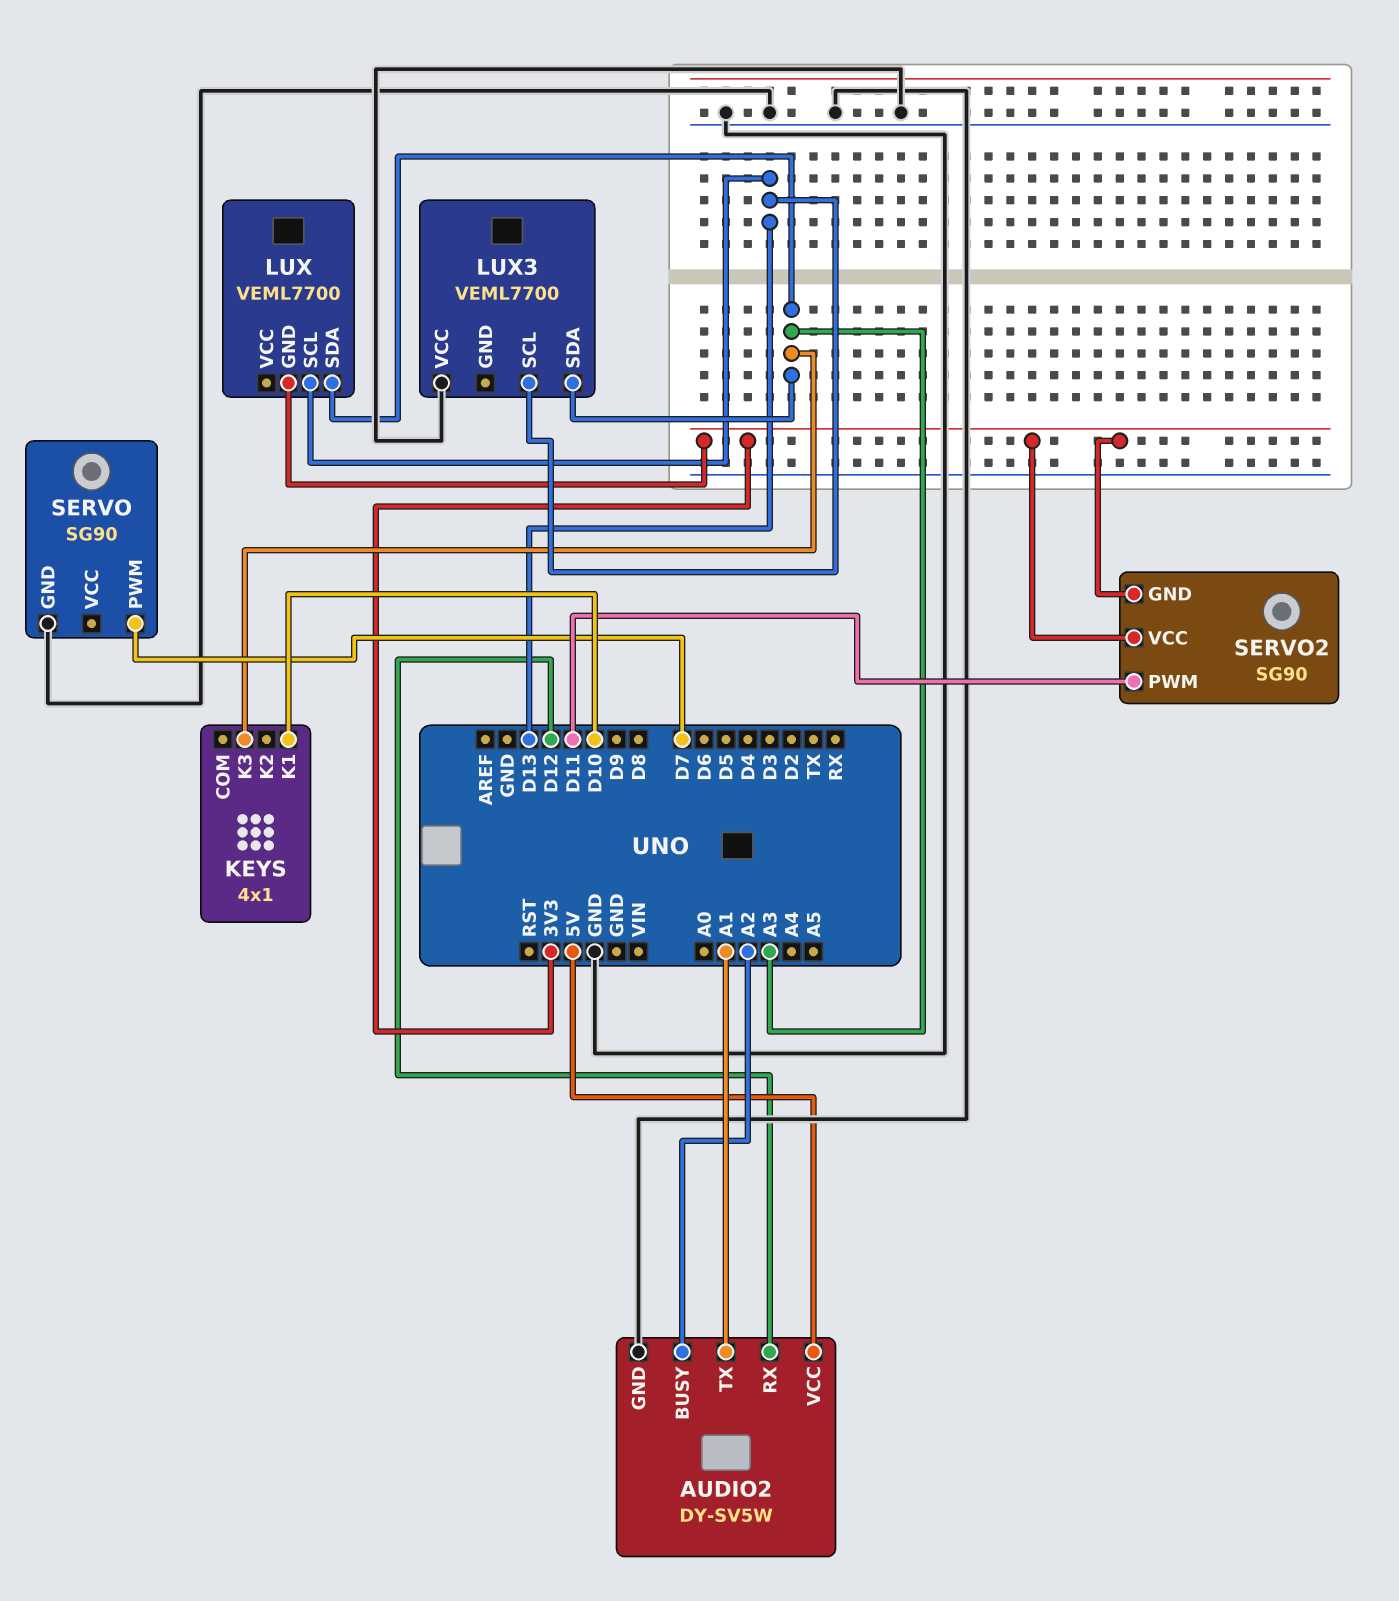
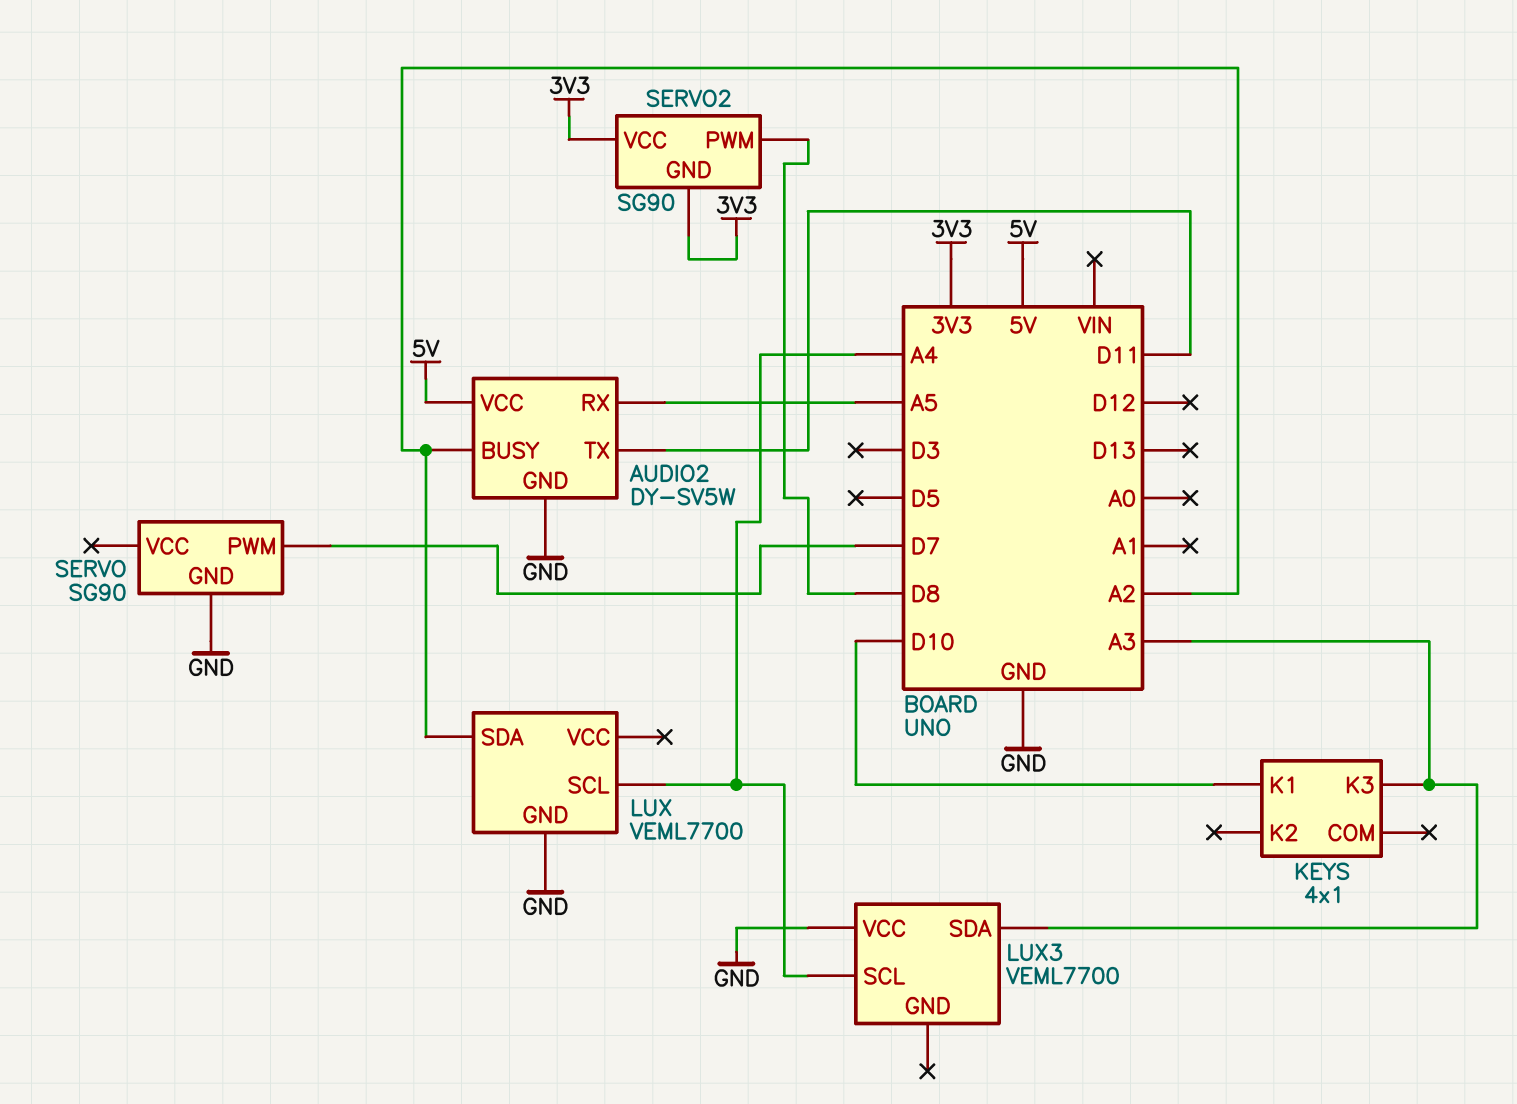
AUDIO2 pin RX: D12 -> A5
AUDIO2 pin TX: A1 -> D11
LUX pin GND: 3V3 -> GND
LUX pin SCL: D13 -> A4
LUX pin SDA: A3 -> A2
LUX3 pin SCL: D13 -> A4
SERVO2 pin PWM: D11 -> D8

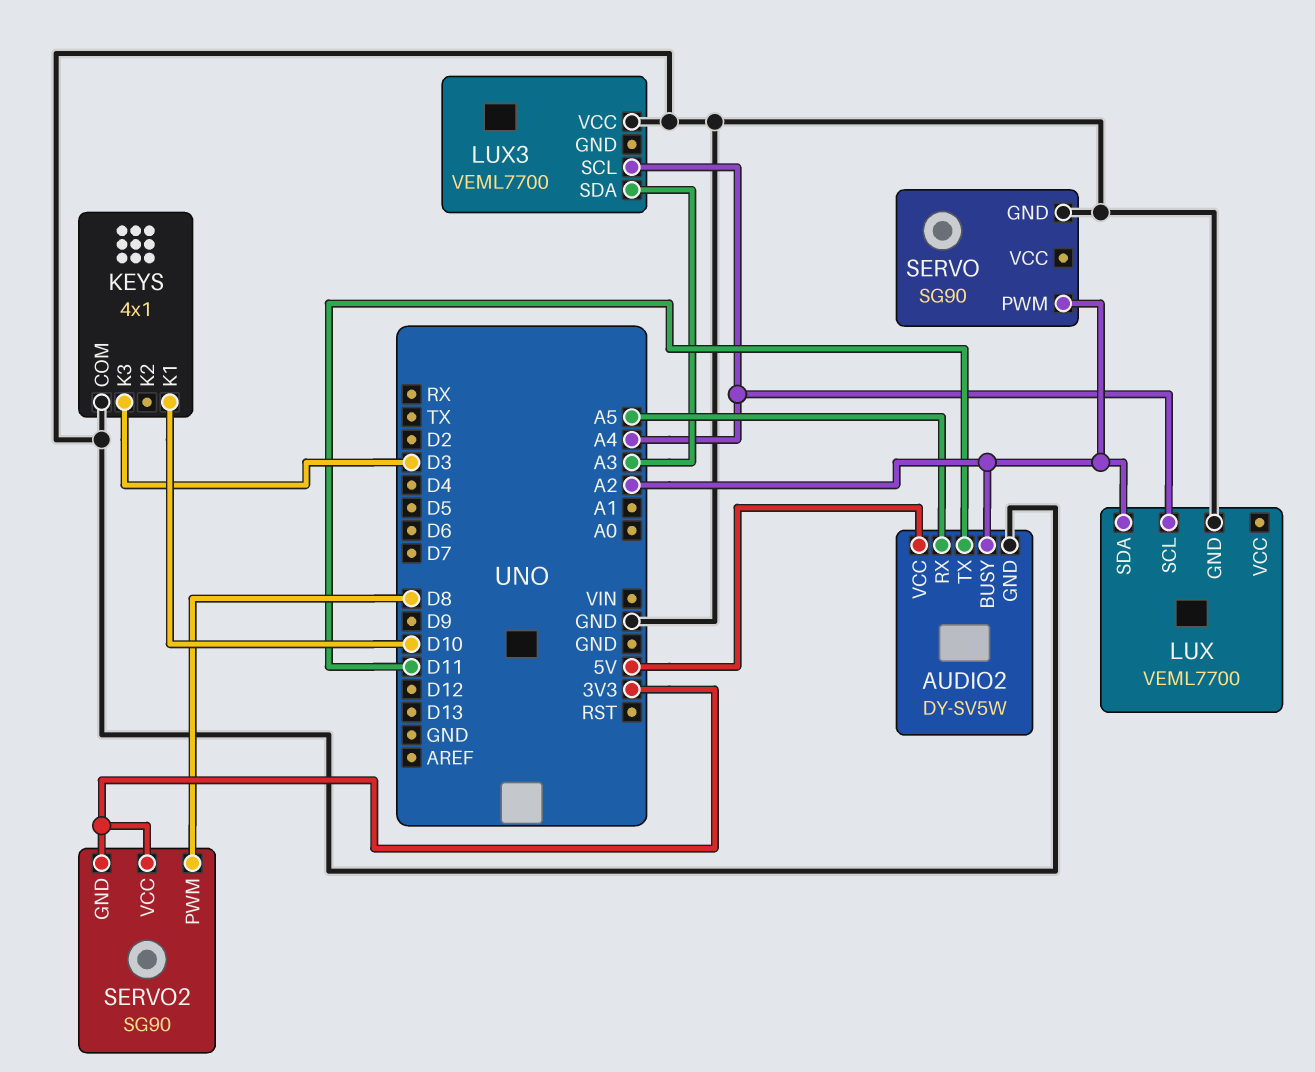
KEYS pin COM: none -> GND
KEYS pin K3: A3 -> D3
SERVO pin PWM: D7 -> A2

